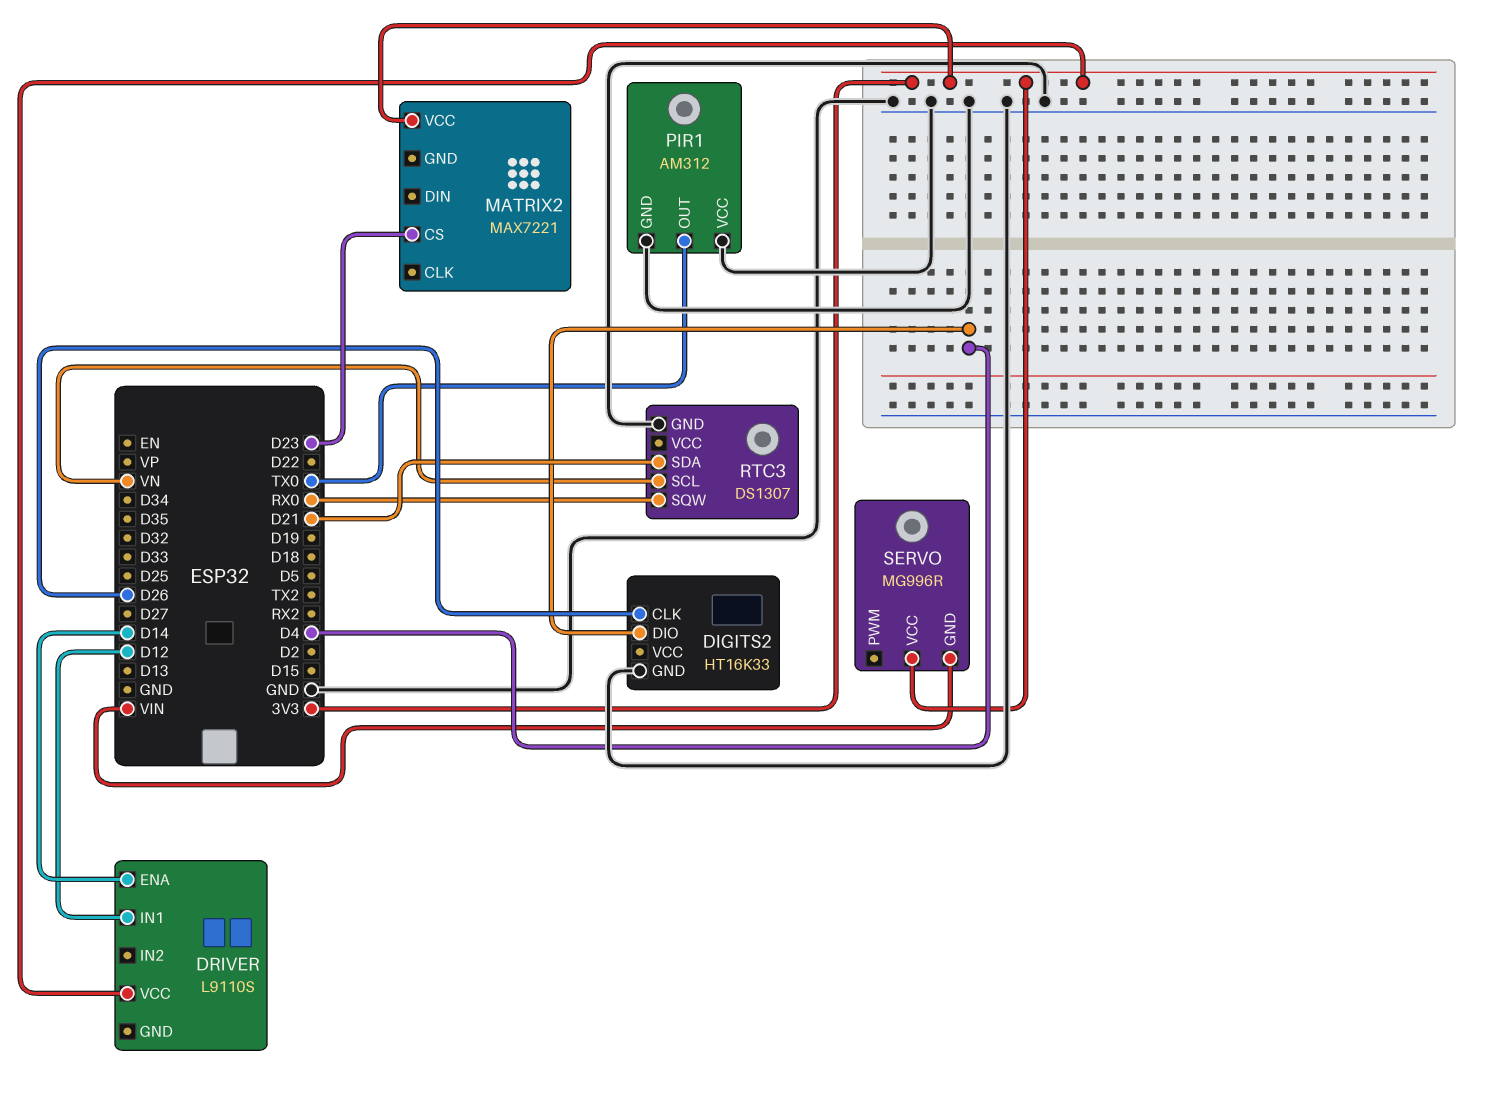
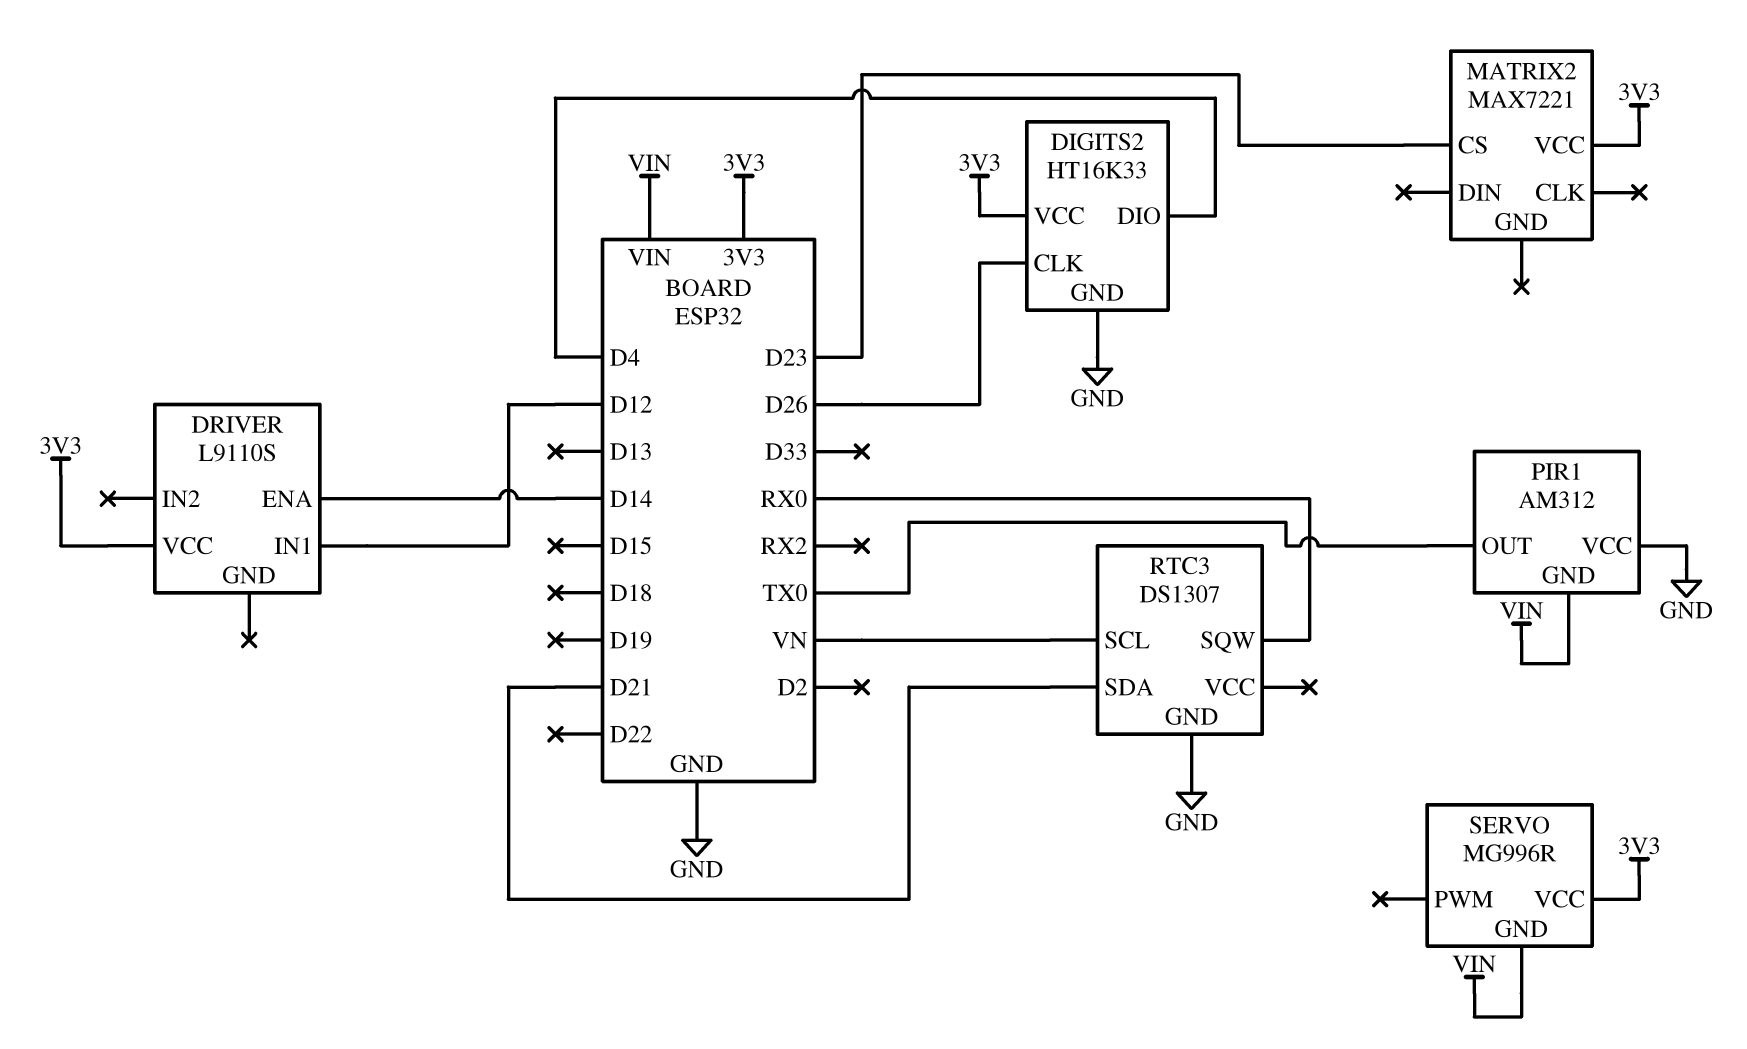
DIGITS2 pin VCC: none -> 3V3
PIR1 pin GND: GND -> VIN

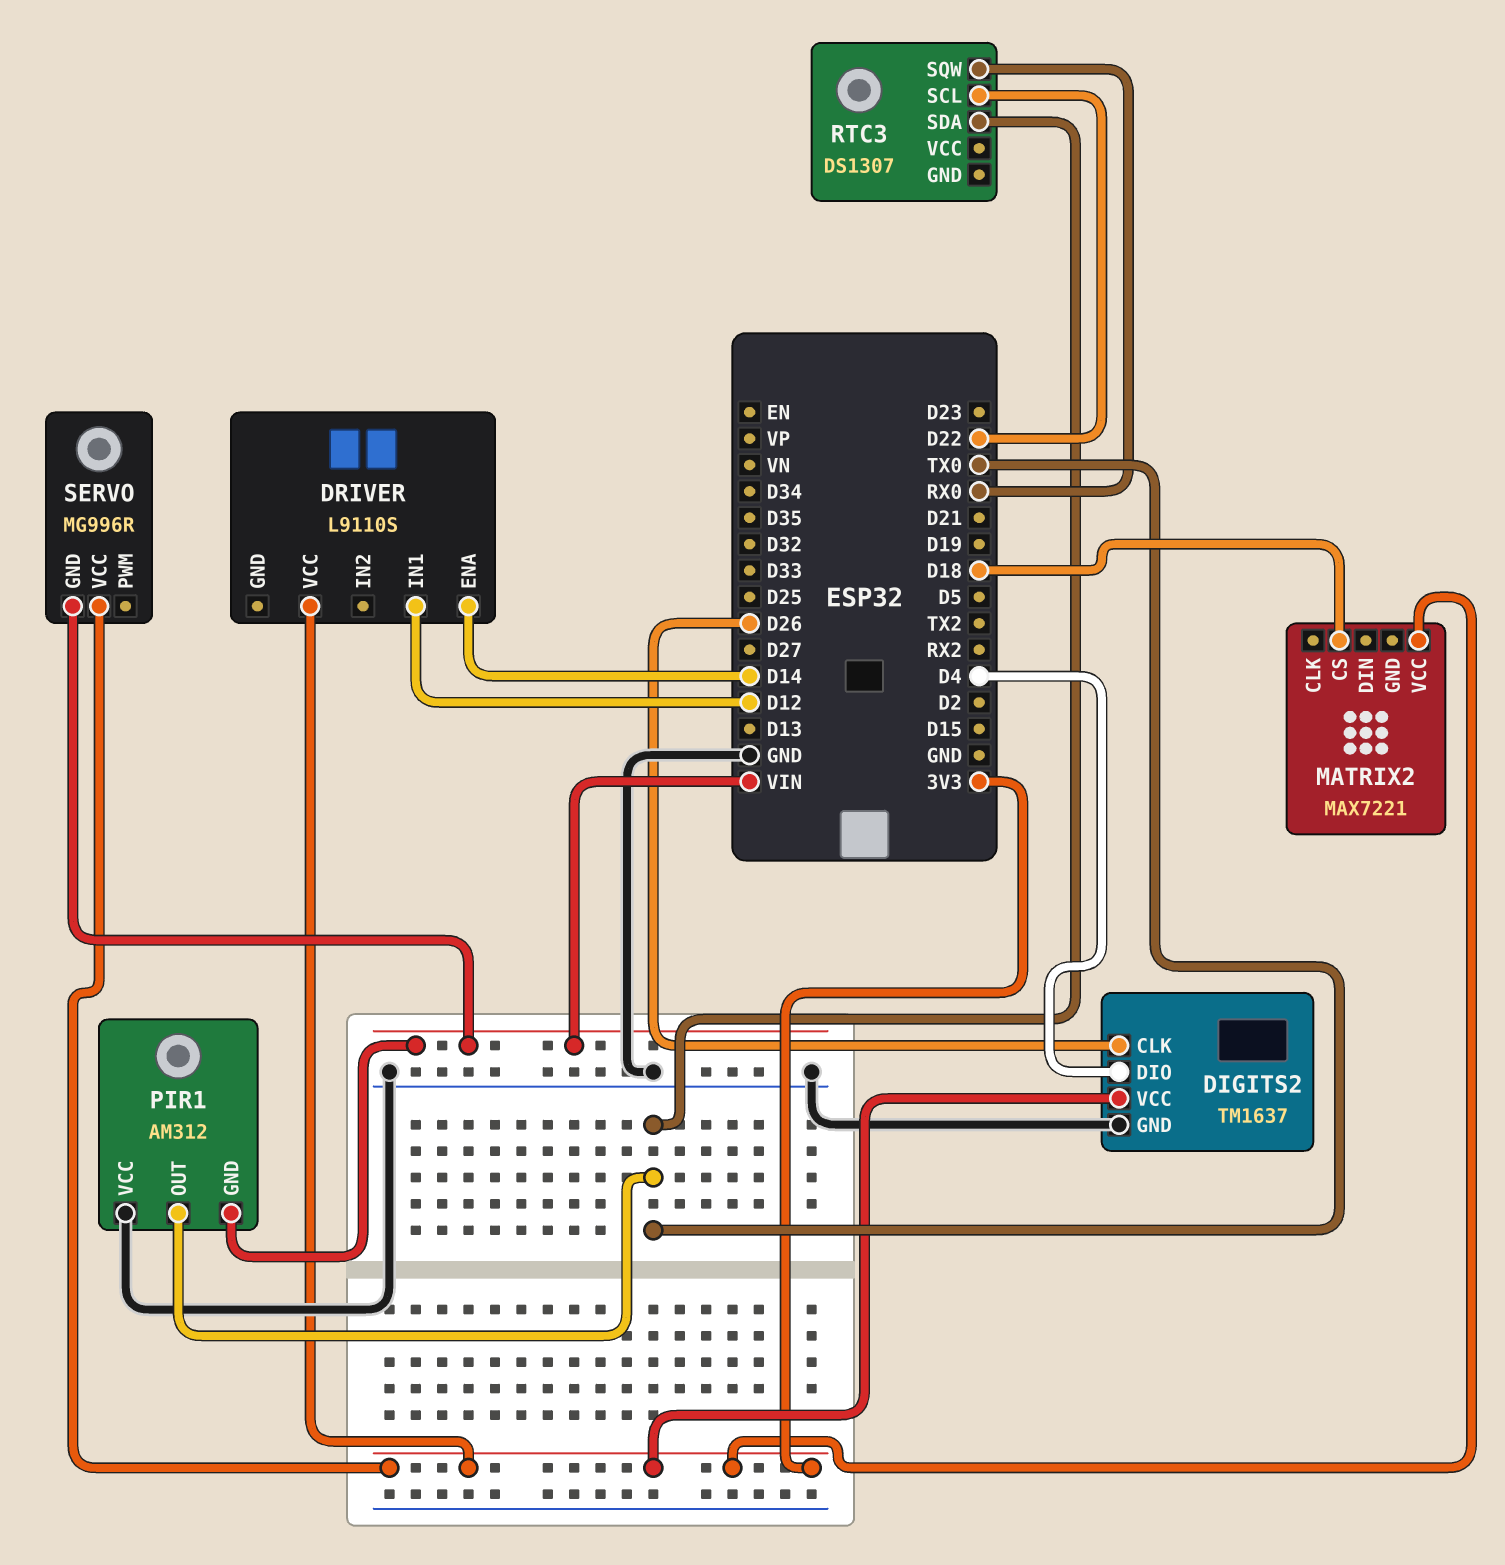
DIGITS2: HT16K33 -> TM1637
MATRIX2 pin CS: D23 -> D18
RTC3 pin GND: GND -> none
RTC3 pin SCL: VN -> D22
RTC3 pin SDA: D21 -> TX0

